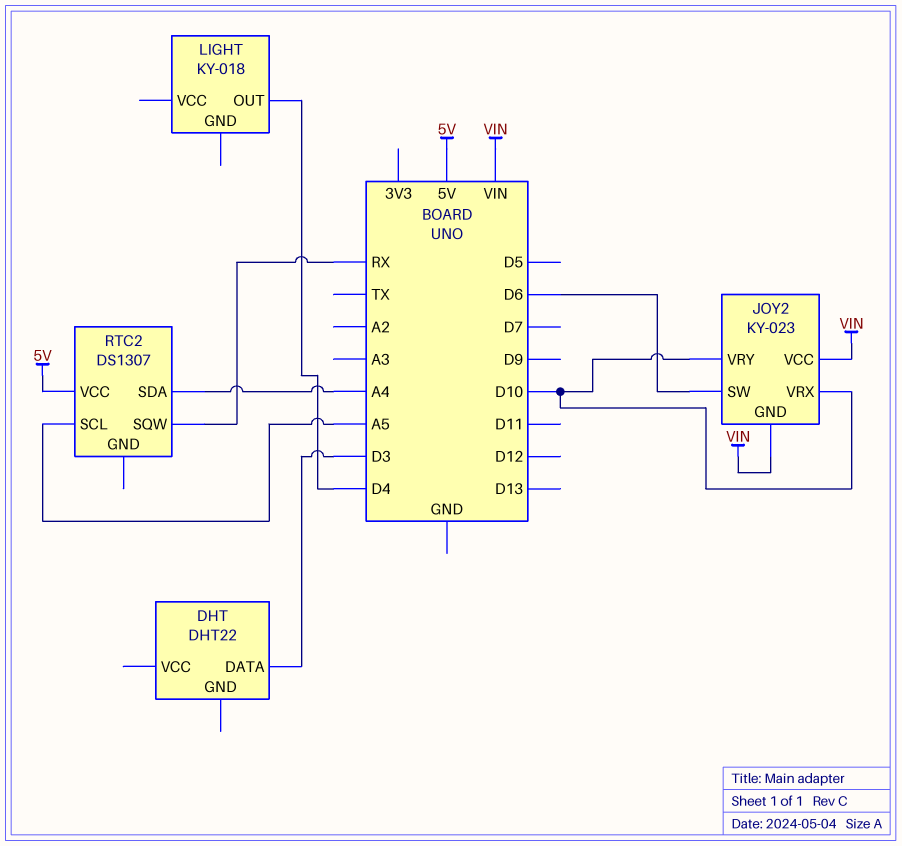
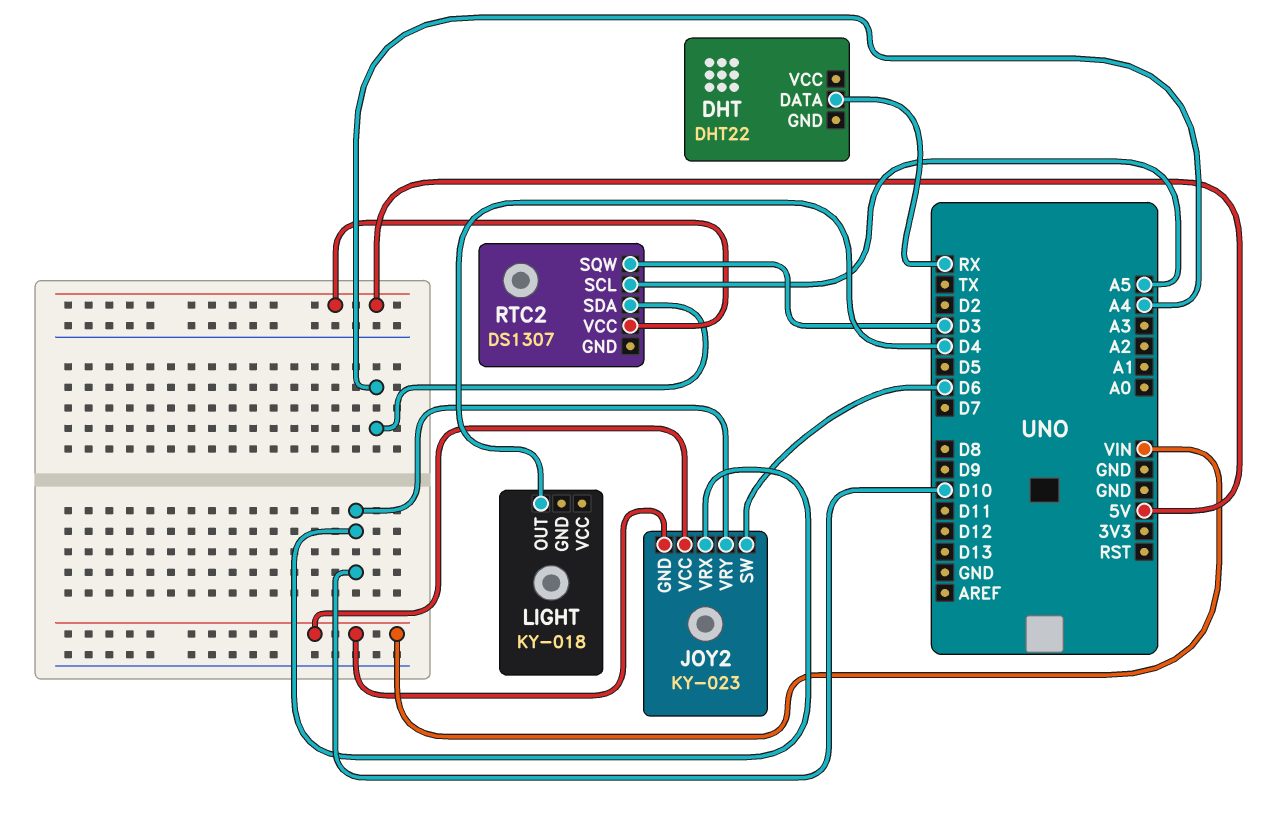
DHT pin DATA: D3 -> RX
RTC2 pin SQW: RX -> D3

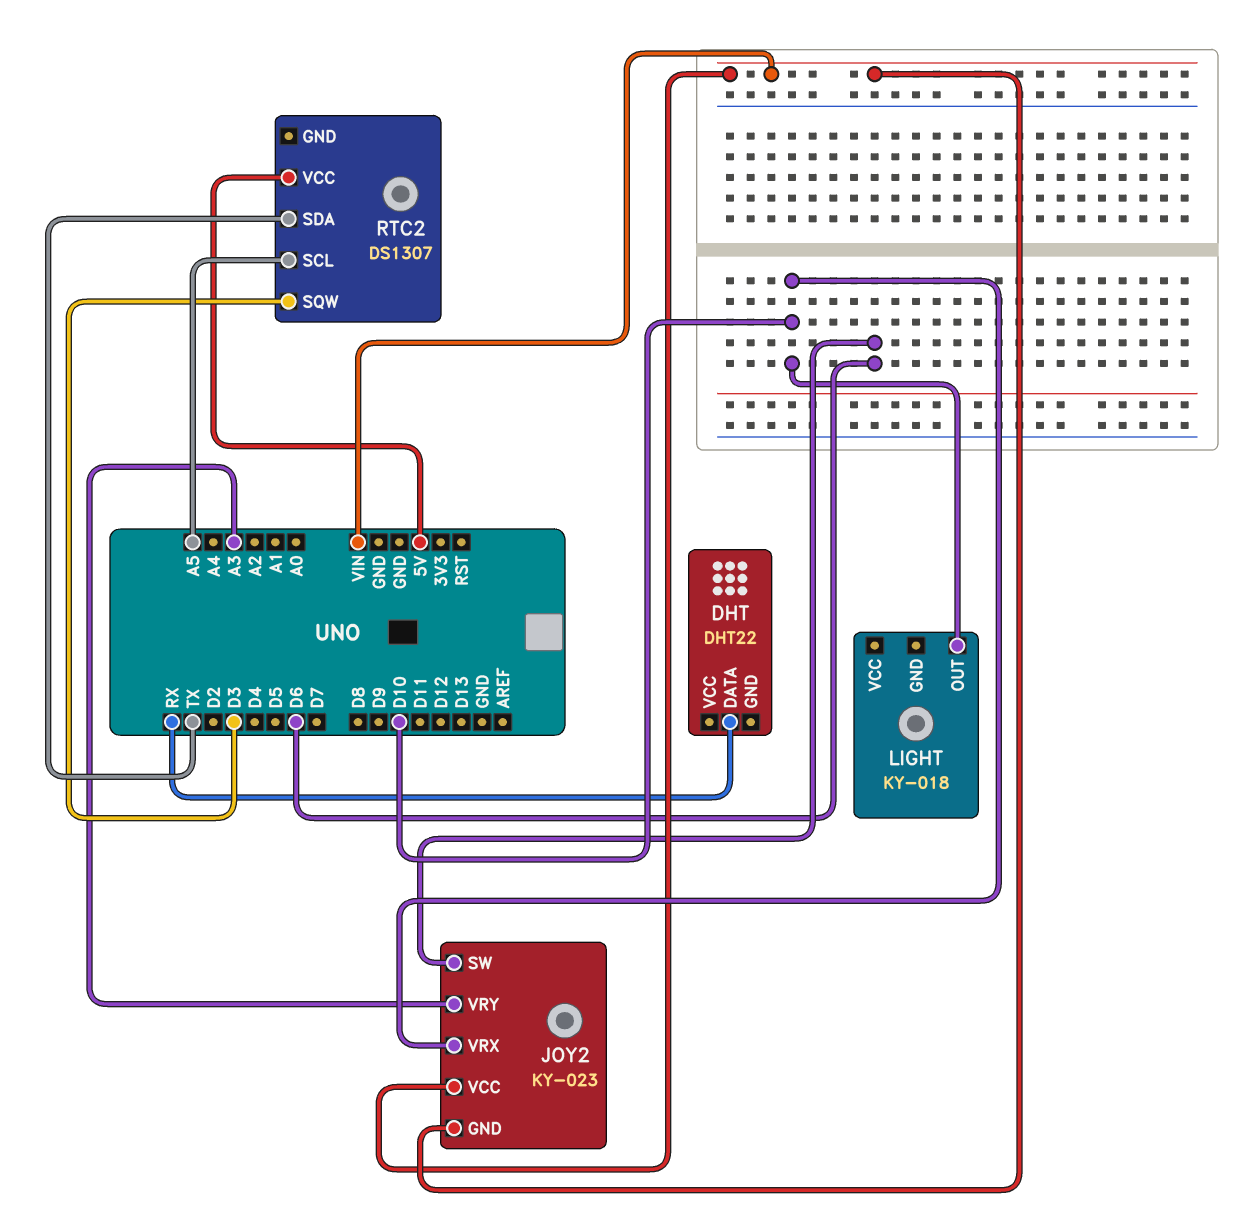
JOY2 pin VRY: D10 -> A3
LIGHT pin OUT: D4 -> D10
RTC2 pin SDA: A4 -> TX

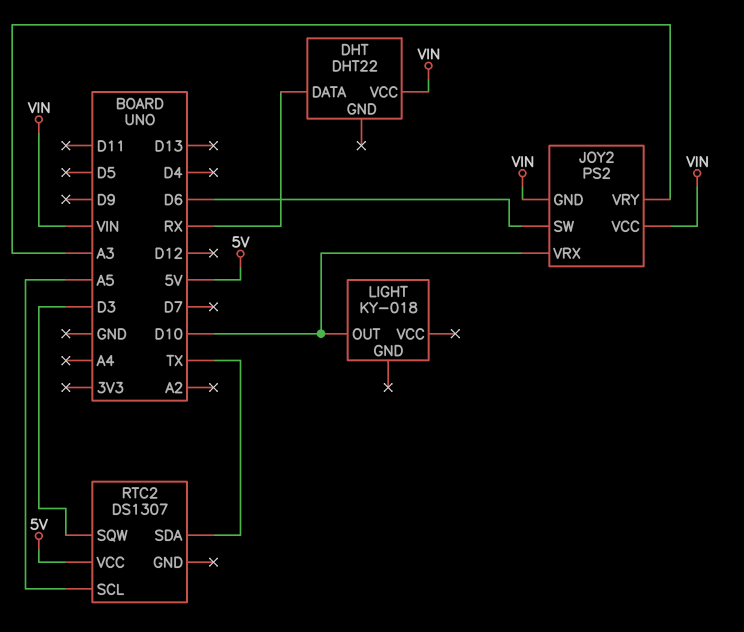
DHT pin VCC: none -> VIN
JOY2: KY-023 -> PS2

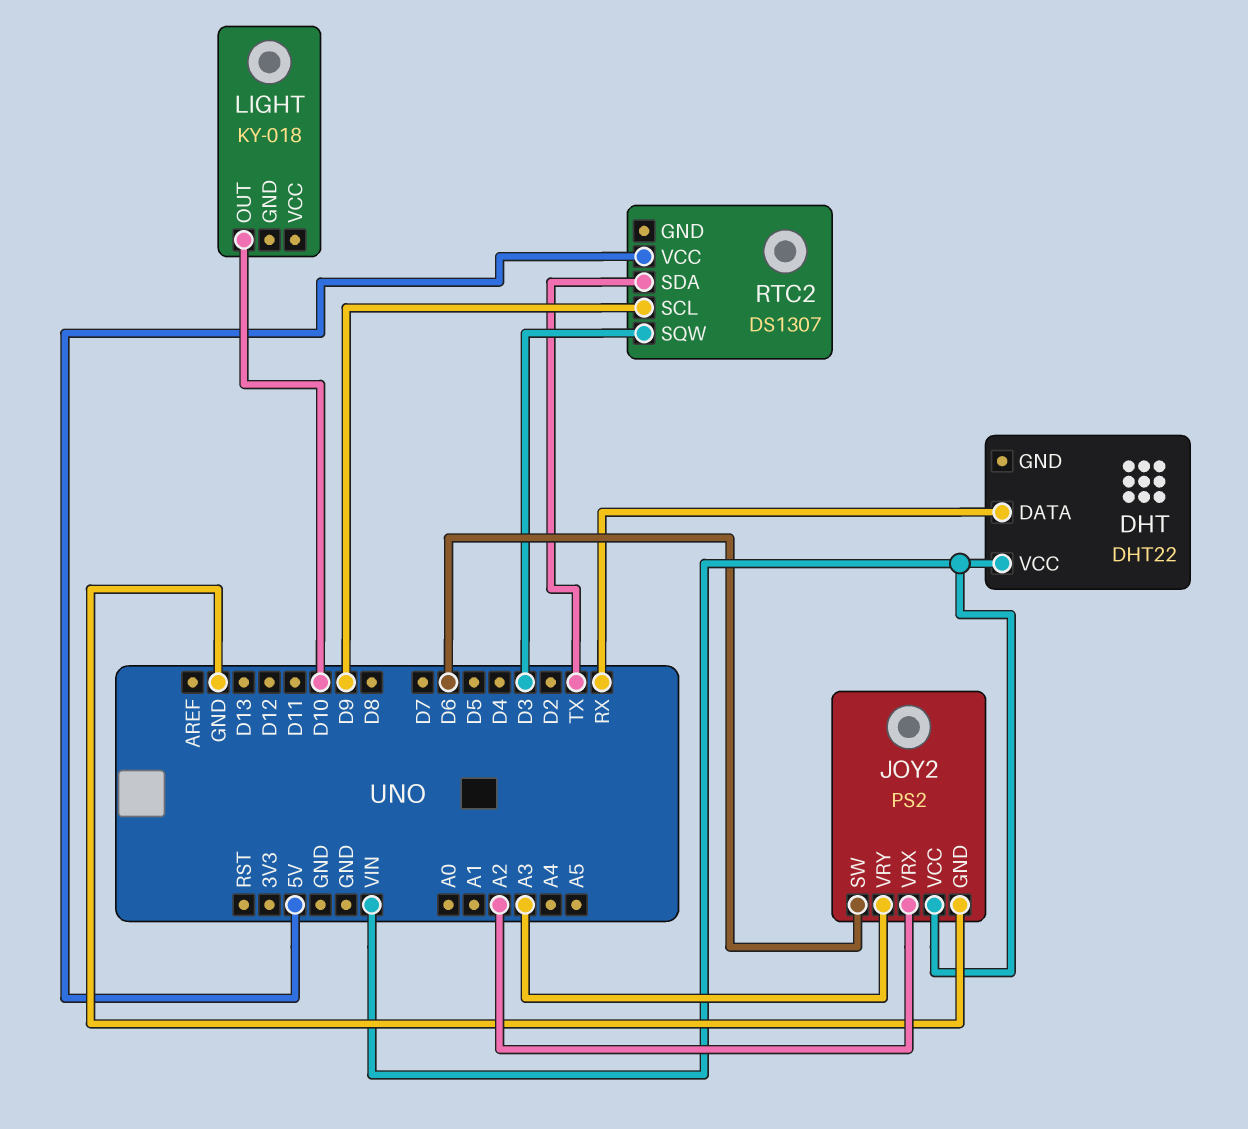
JOY2 pin GND: VIN -> GND
JOY2 pin VRX: D10 -> A2
RTC2 pin SCL: A5 -> D9

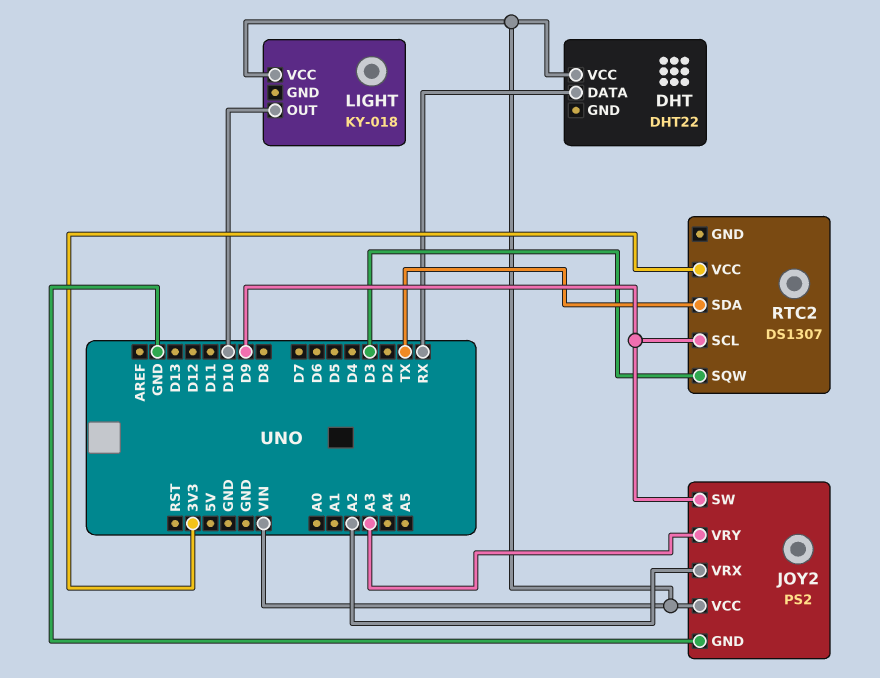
JOY2 pin SW: D6 -> D9
LIGHT pin VCC: none -> VIN
RTC2 pin VCC: 5V -> 3V3

